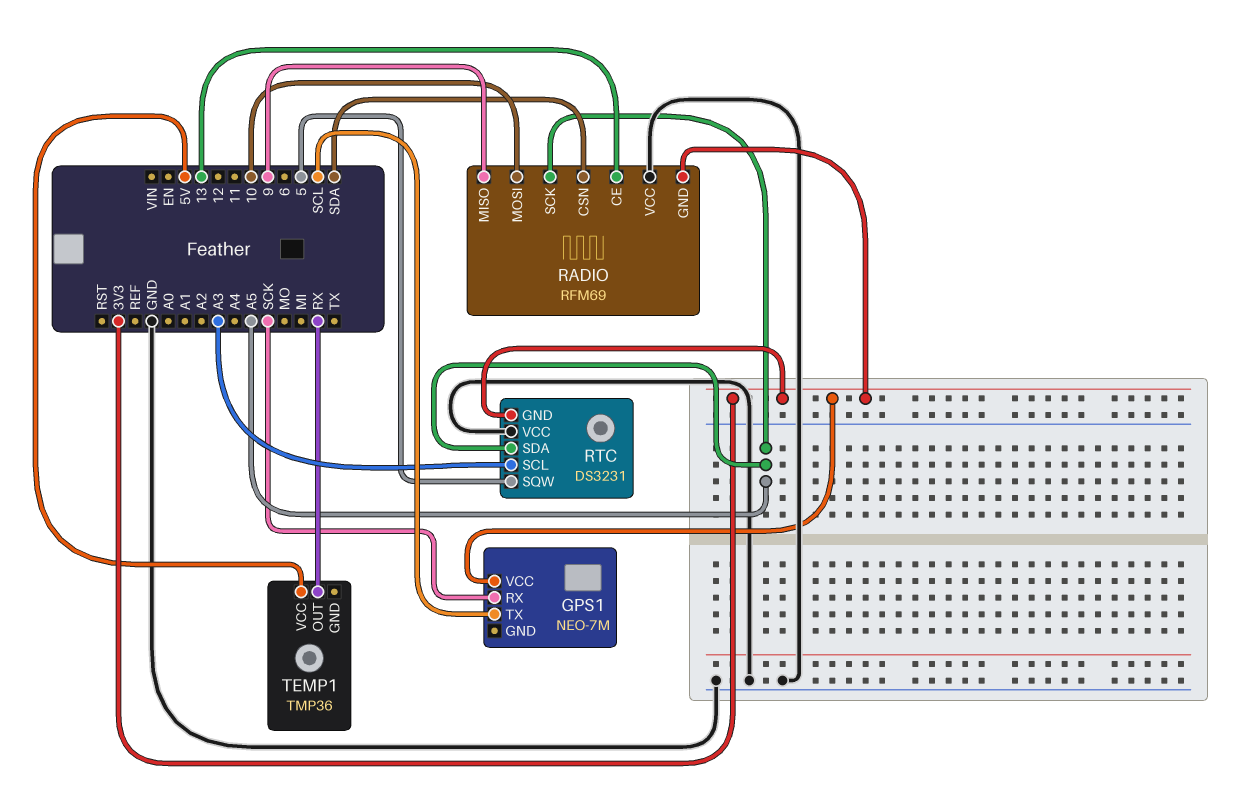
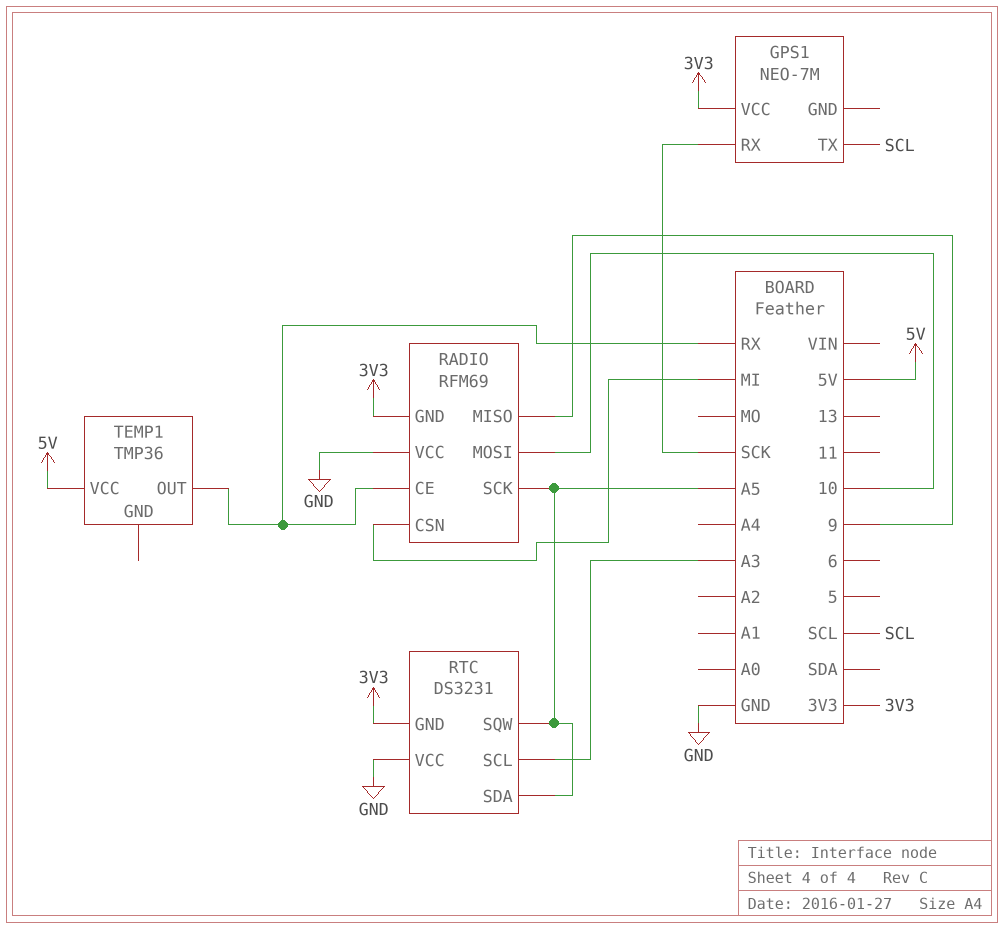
RADIO pin CE: 13 -> RX
RADIO pin CSN: SDA -> MI
RTC pin SQW: 5 -> A5

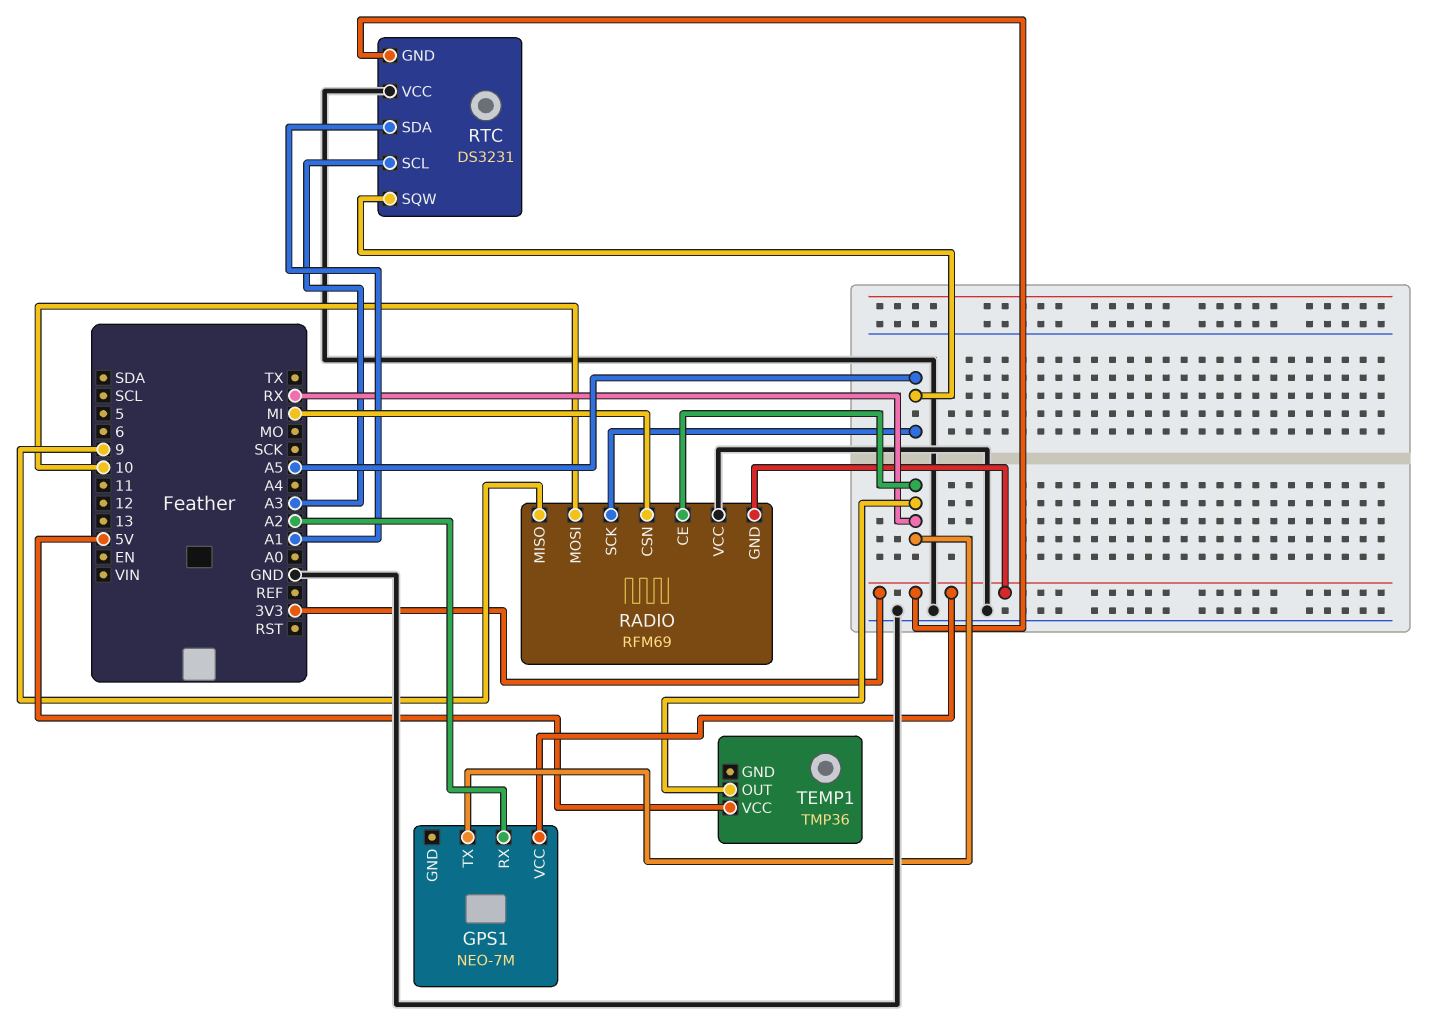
GPS1 pin RX: SCK -> A2
GPS1 pin TX: SCL -> RX
RTC pin SDA: A5 -> A1

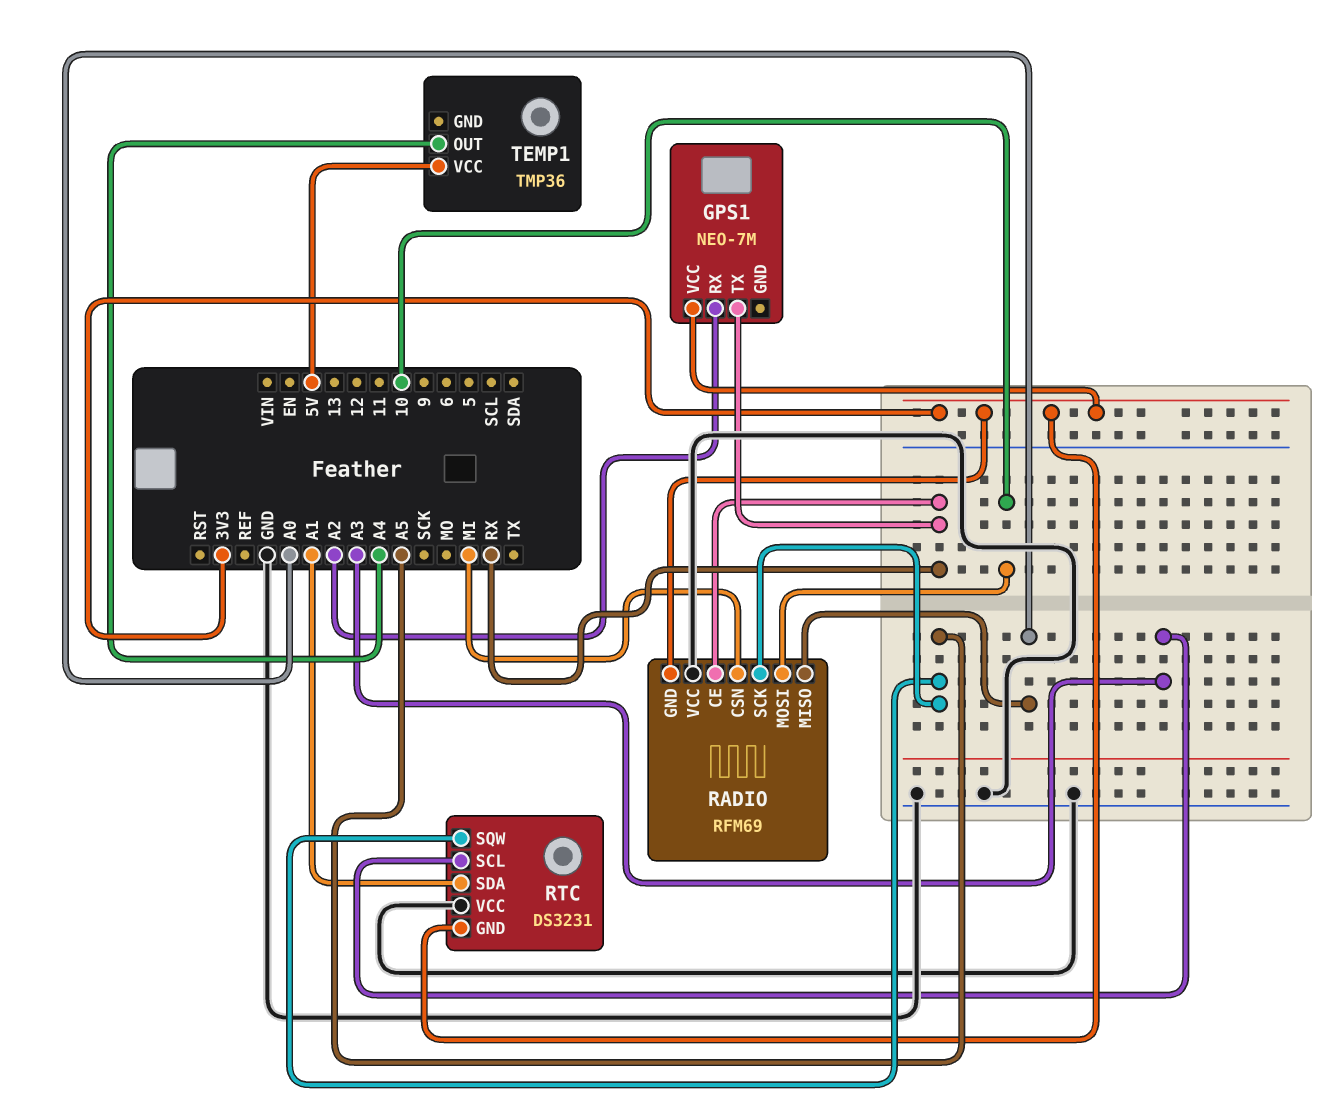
RADIO pin MISO: 9 -> A0
TEMP1 pin OUT: RX -> A4

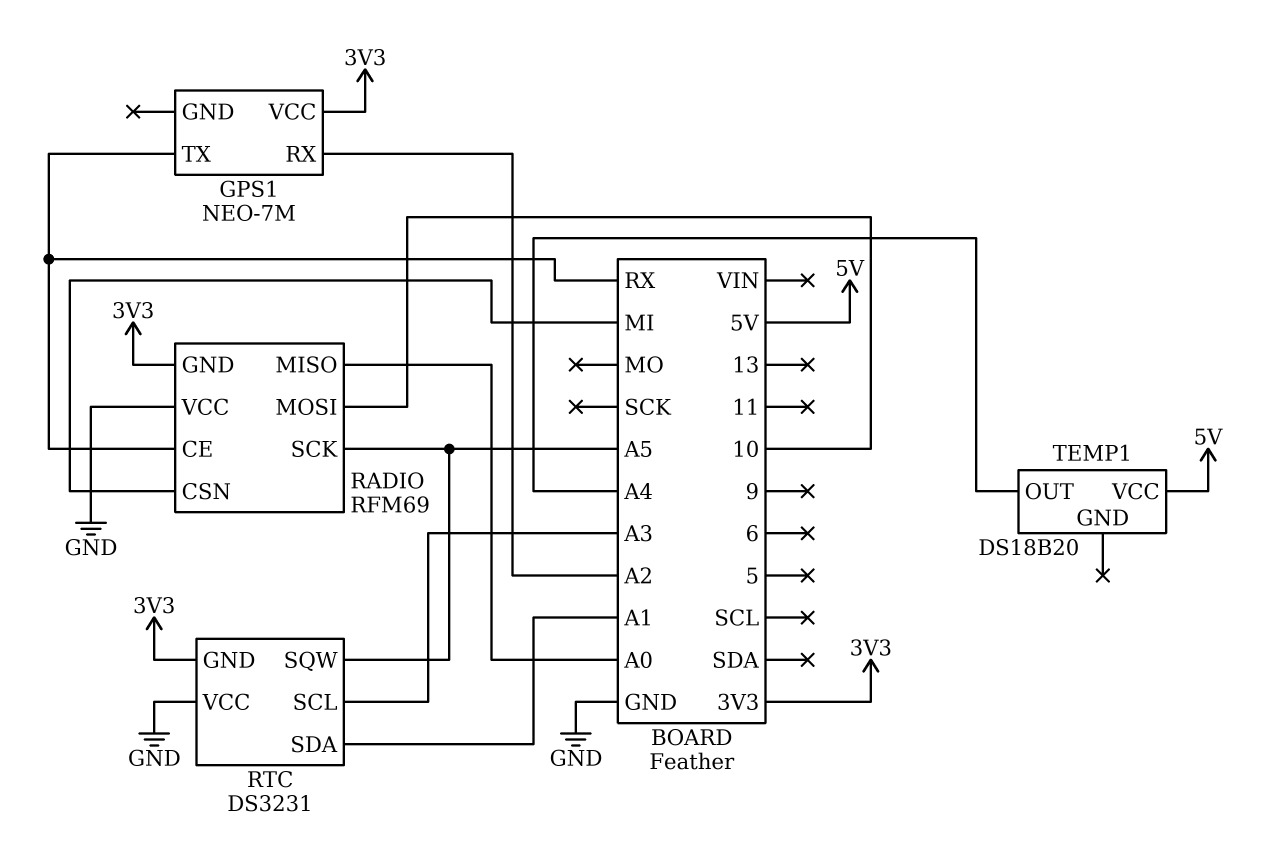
TEMP1: TMP36 -> DS18B20

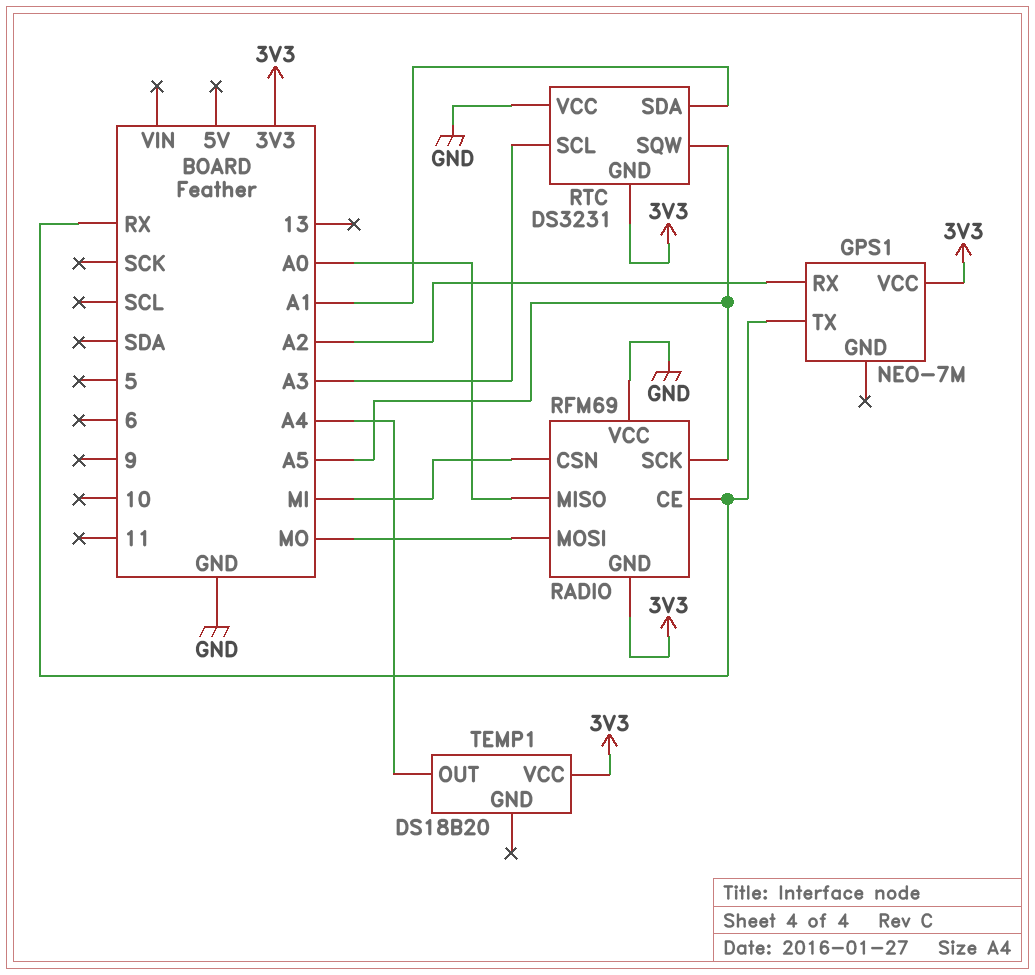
RADIO pin MOSI: 10 -> MO
TEMP1 pin VCC: 5V -> 3V3

